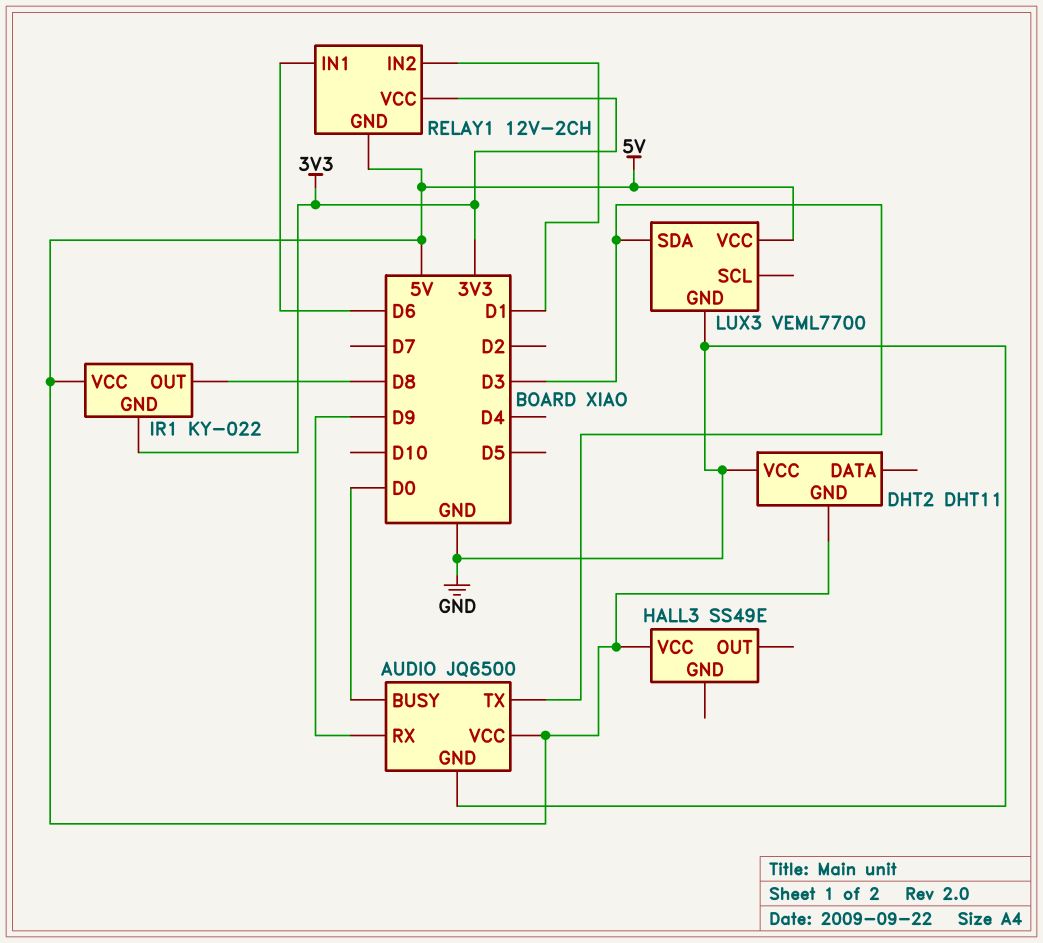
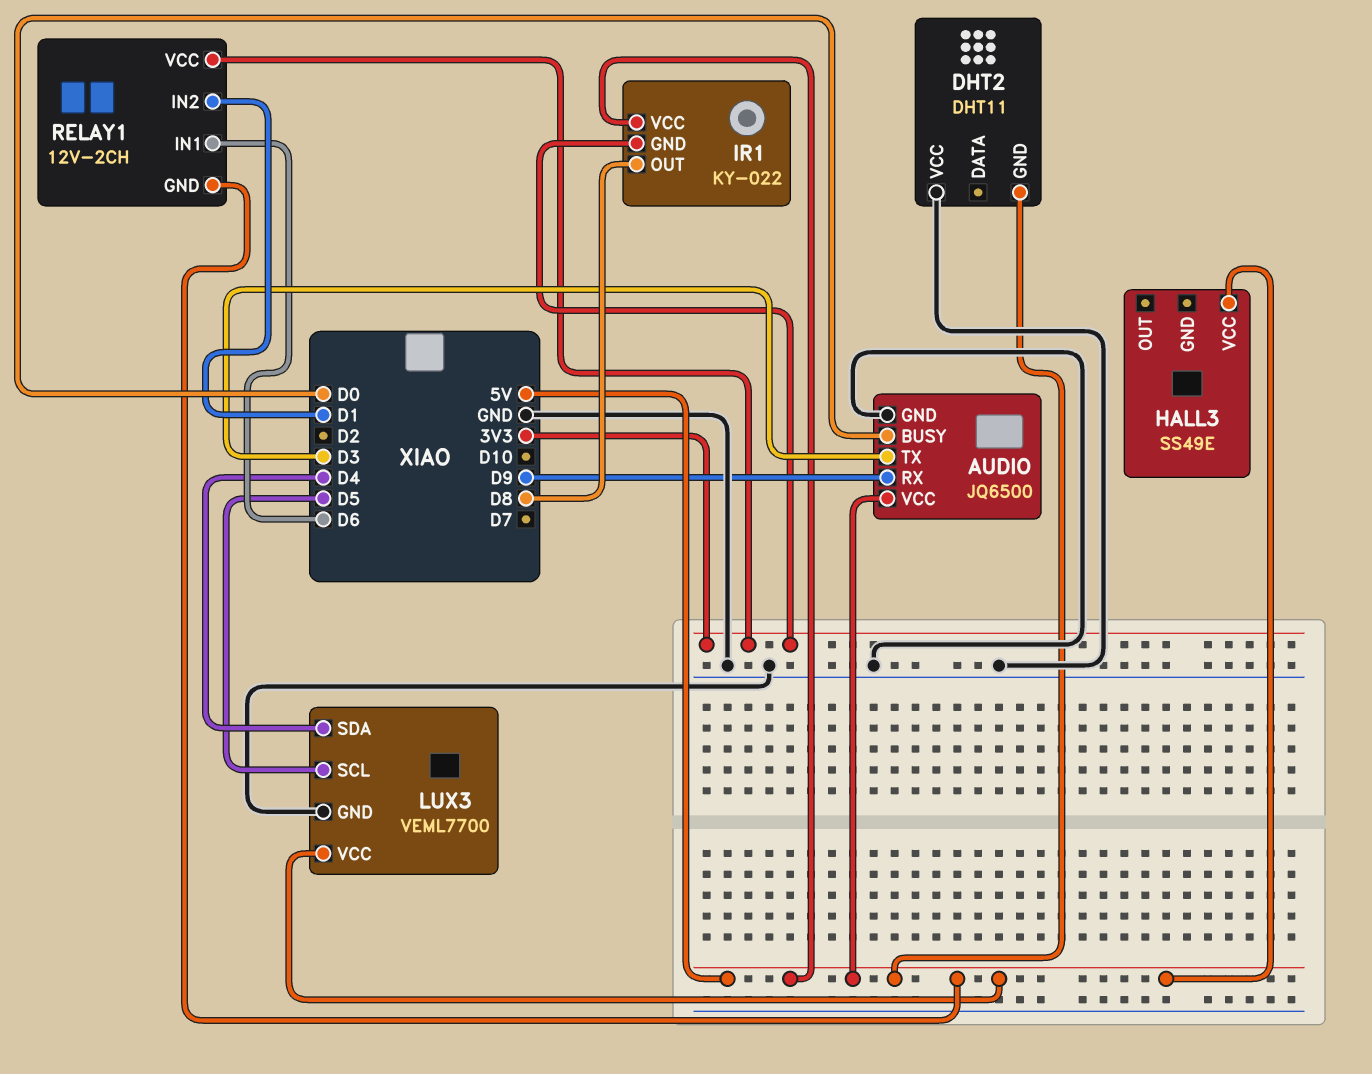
LUX3 pin SCL: none -> D5
LUX3 pin SDA: D3 -> D4

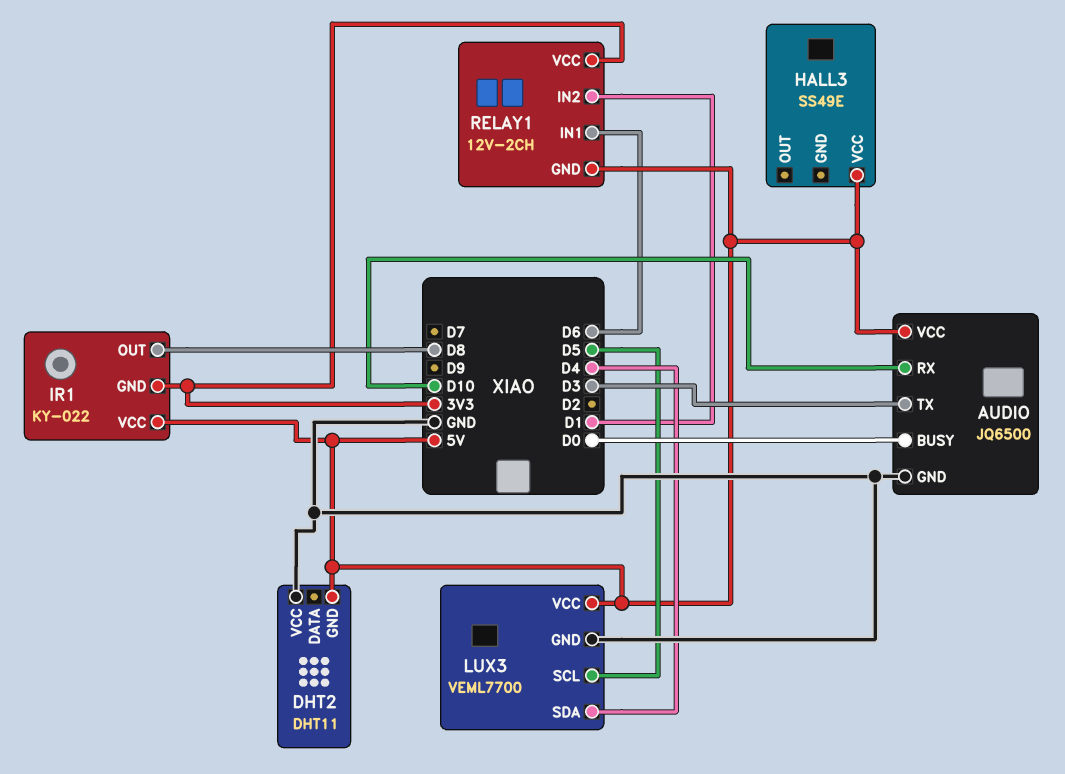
AUDIO pin RX: D9 -> D10

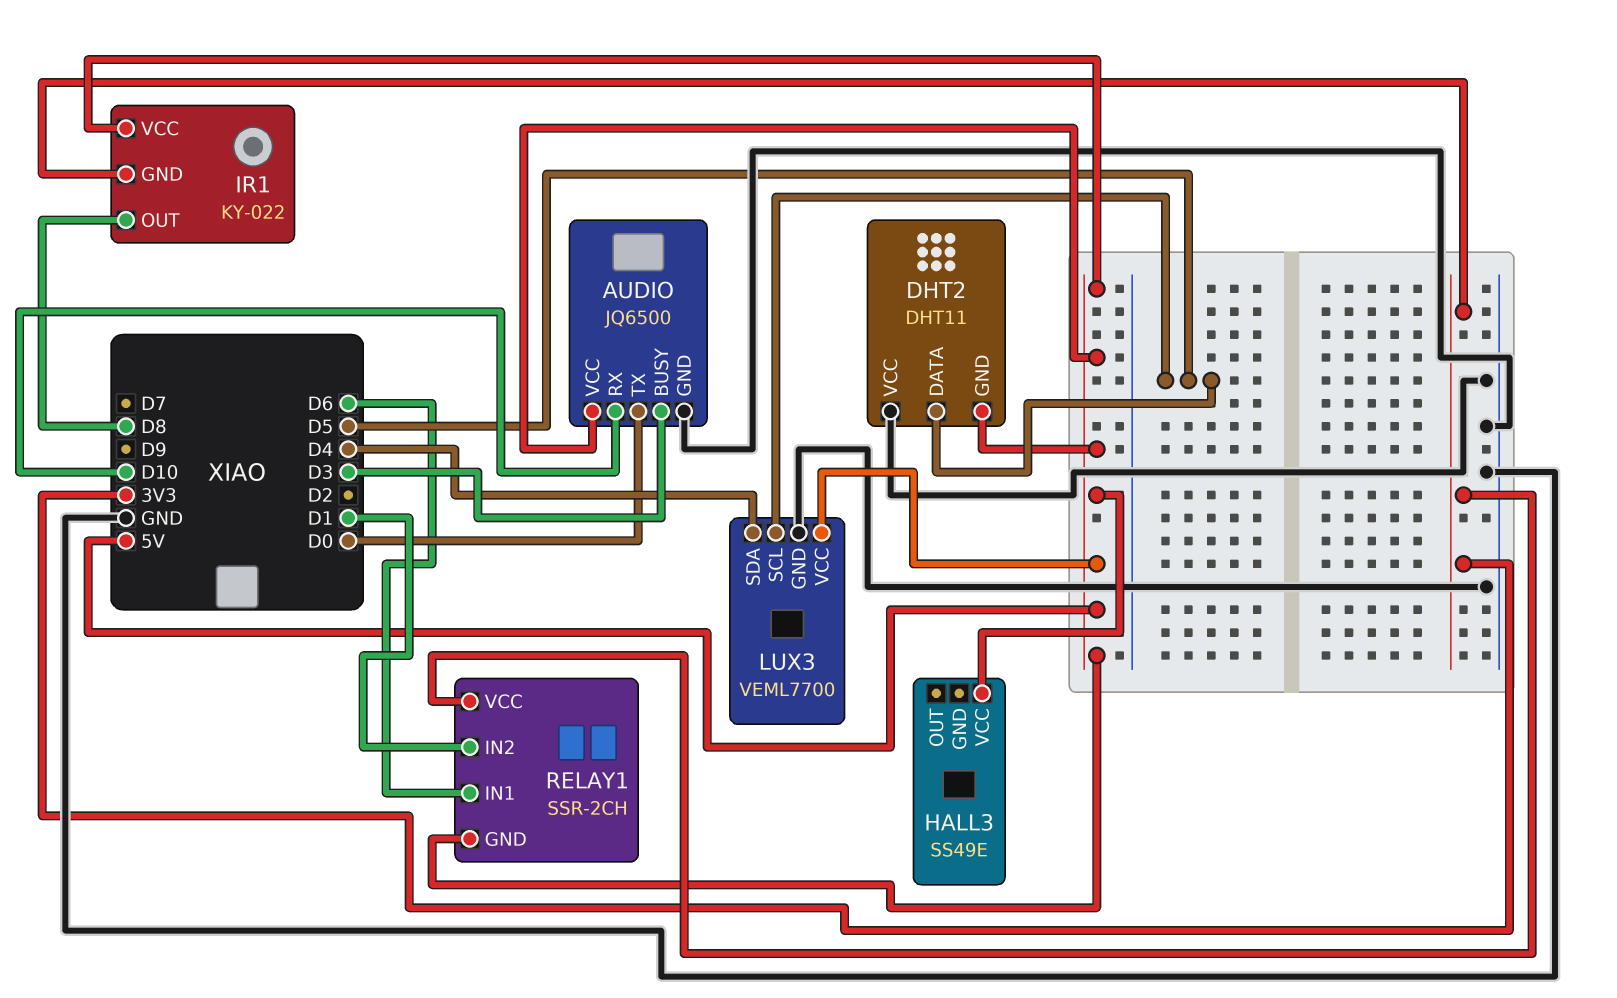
AUDIO pin BUSY: D0 -> D3
AUDIO pin TX: D3 -> D0
DHT2 pin DATA: none -> D5
RELAY1: 12V-2CH -> SSR-2CH

